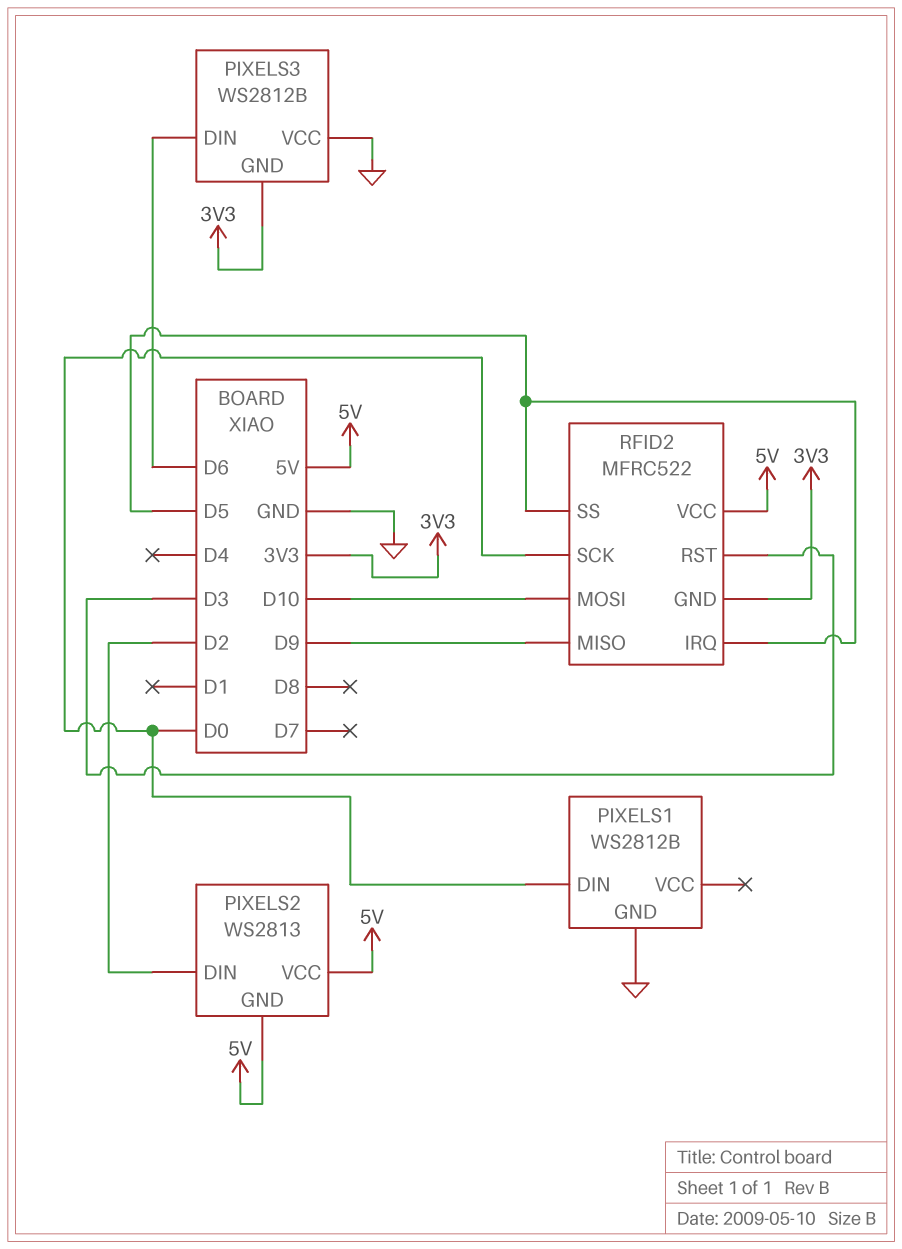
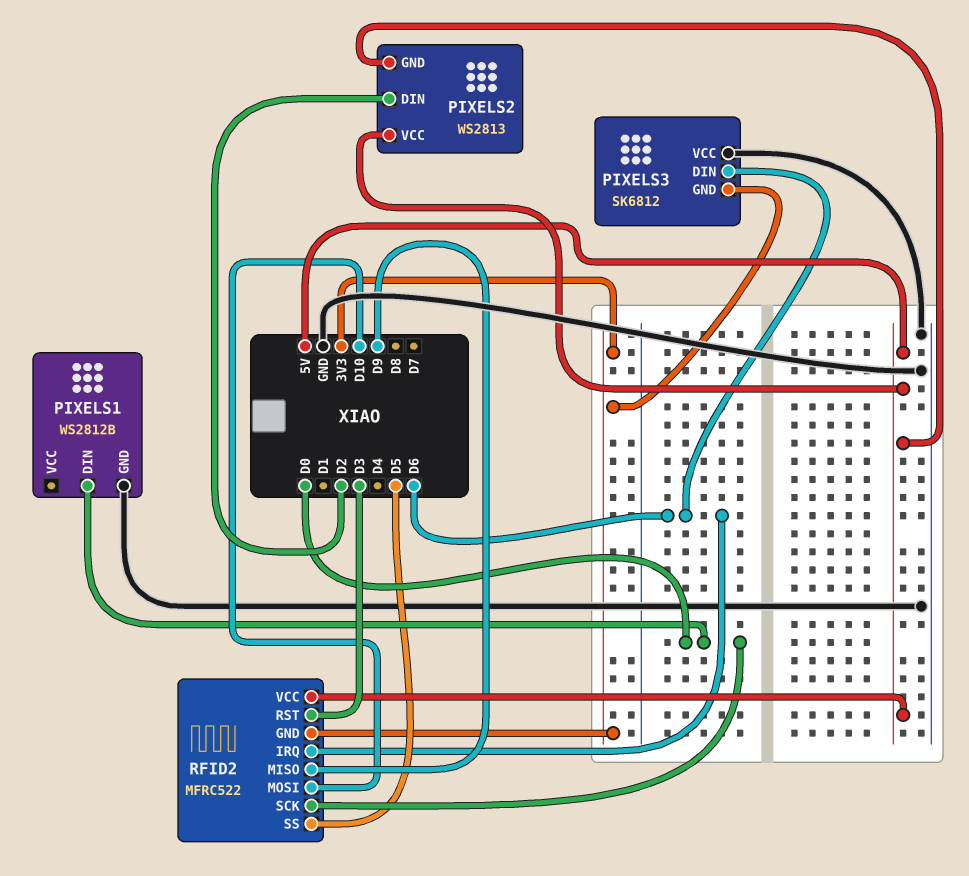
PIXELS3: WS2812B -> SK6812
RFID2 pin IRQ: D5 -> D6

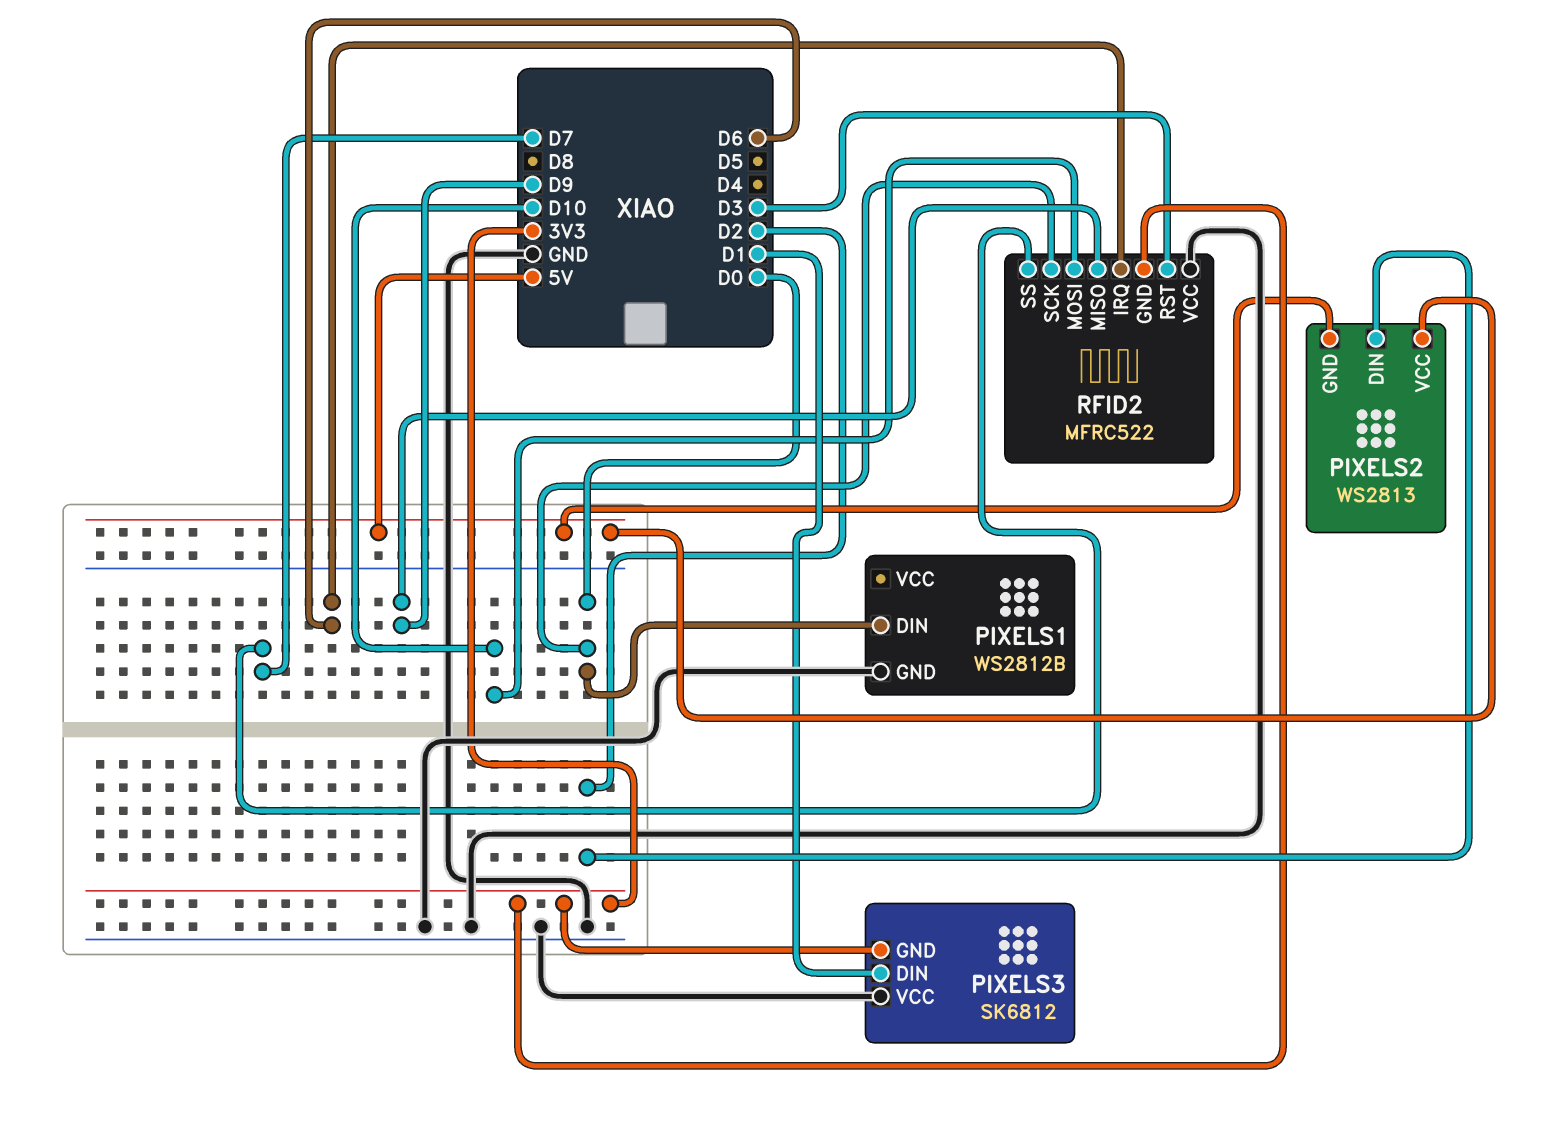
PIXELS3 pin DIN: D6 -> D1
RFID2 pin SS: D5 -> D7
RFID2 pin VCC: 5V -> GND

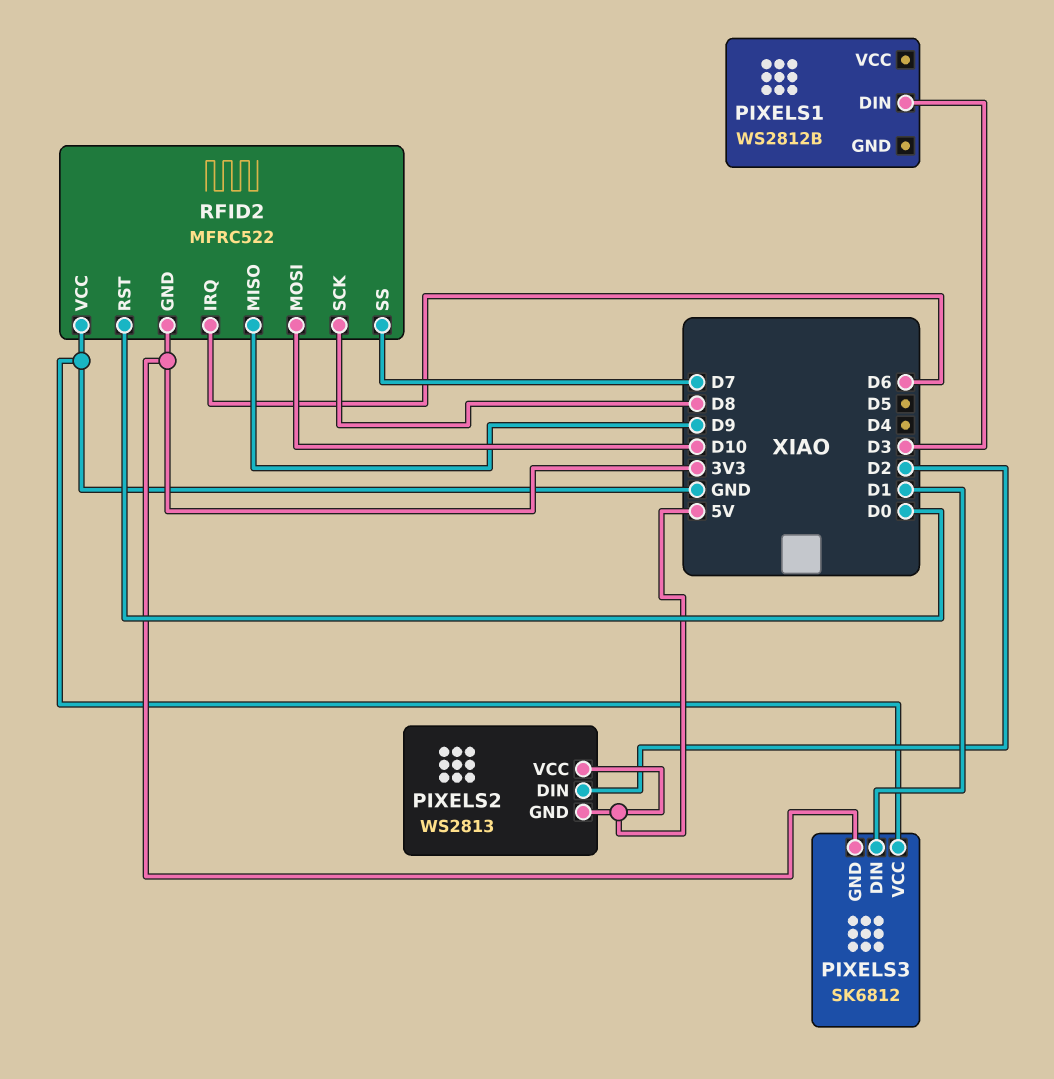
PIXELS1 pin DIN: D0 -> D3
PIXELS1 pin GND: GND -> none
RFID2 pin RST: D3 -> D0
RFID2 pin SCK: D0 -> D8

